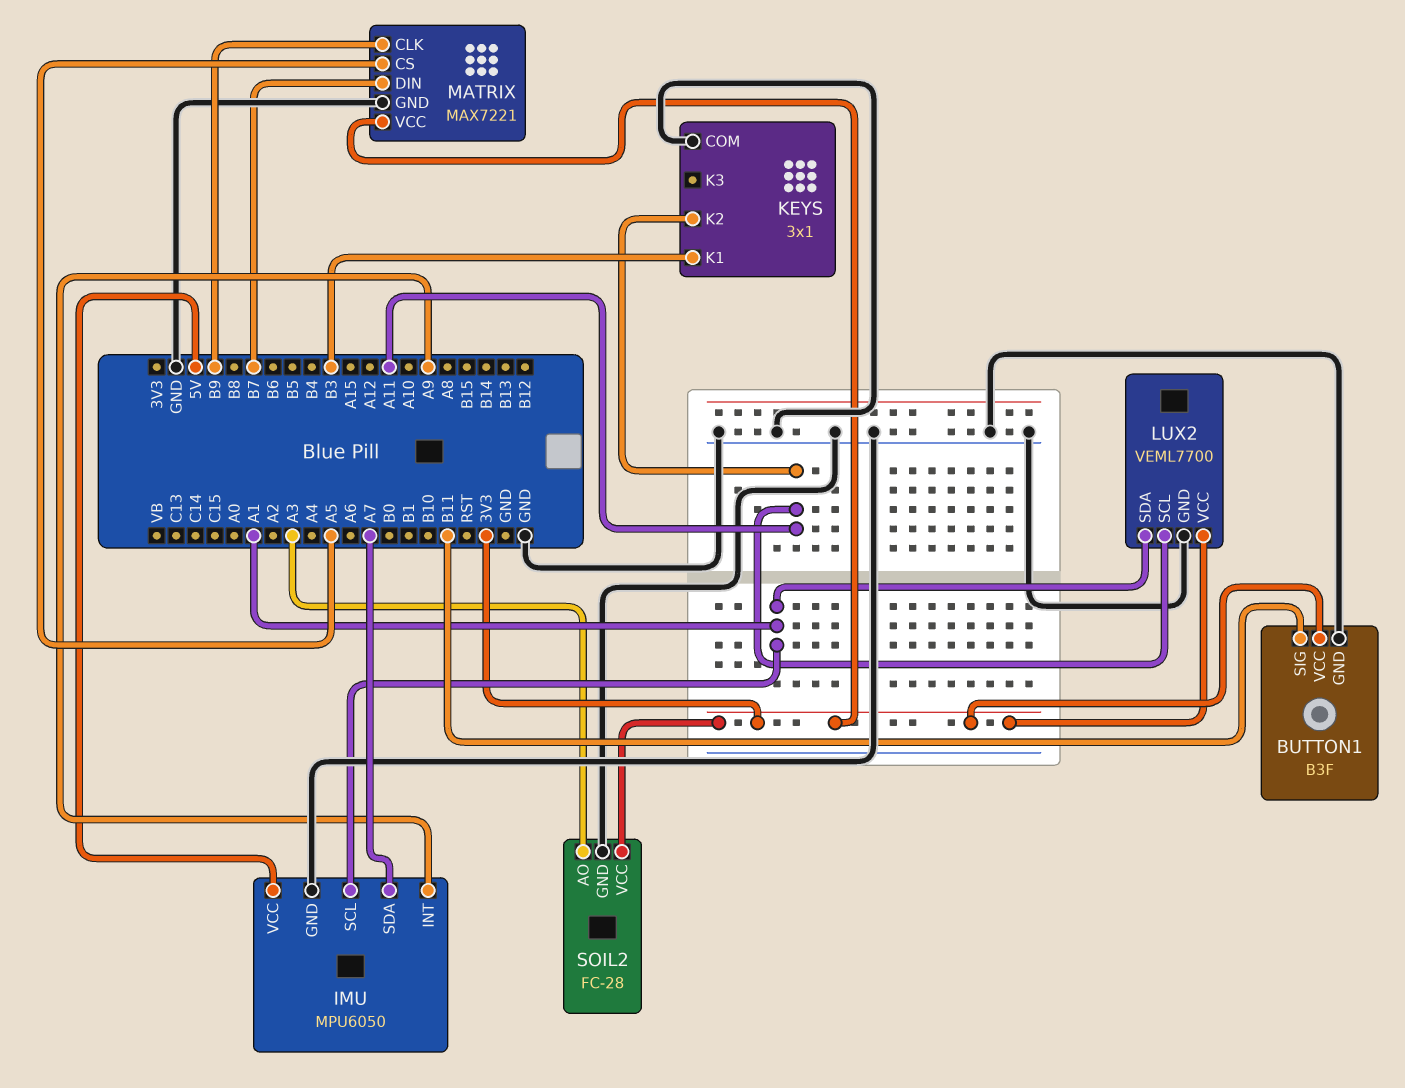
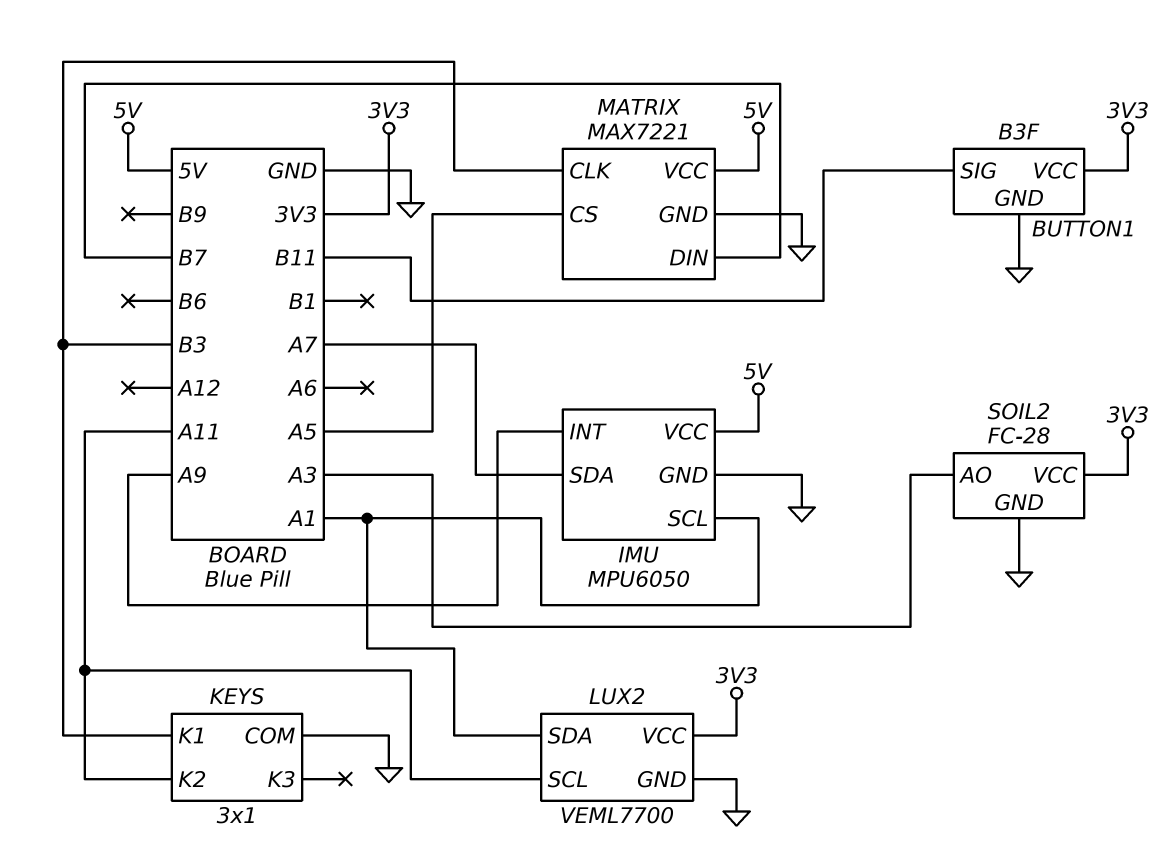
MATRIX pin CLK: B9 -> B3
MATRIX pin VCC: 3V3 -> 5V

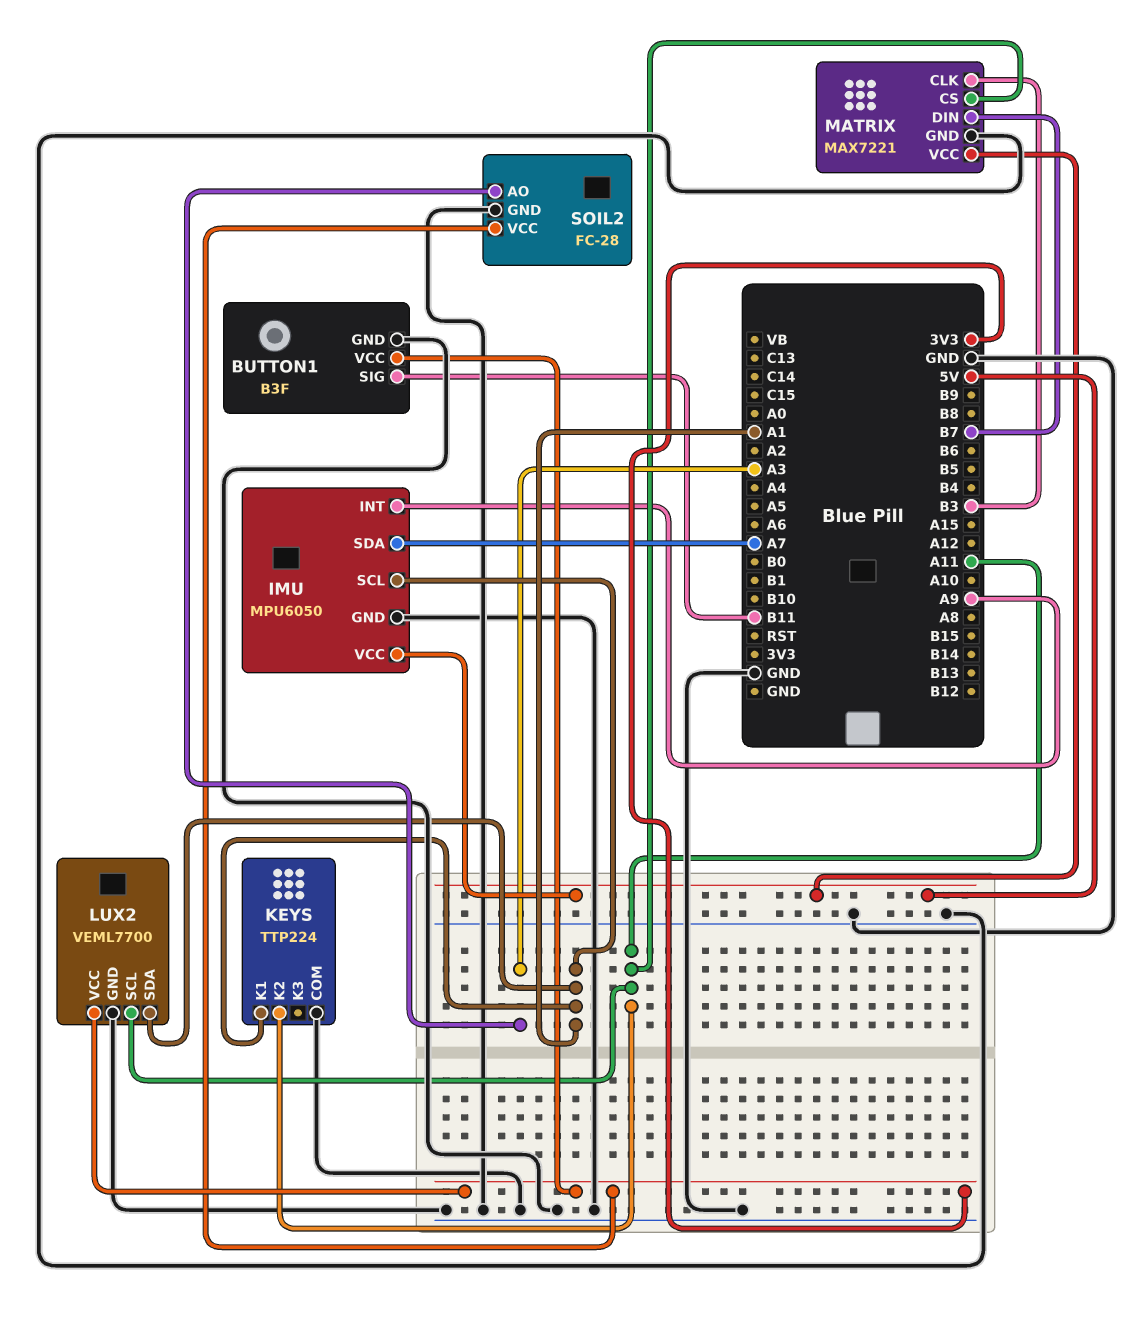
KEYS: 3x1 -> TTP224
KEYS pin K1: B3 -> A1
MATRIX pin CS: A5 -> A11

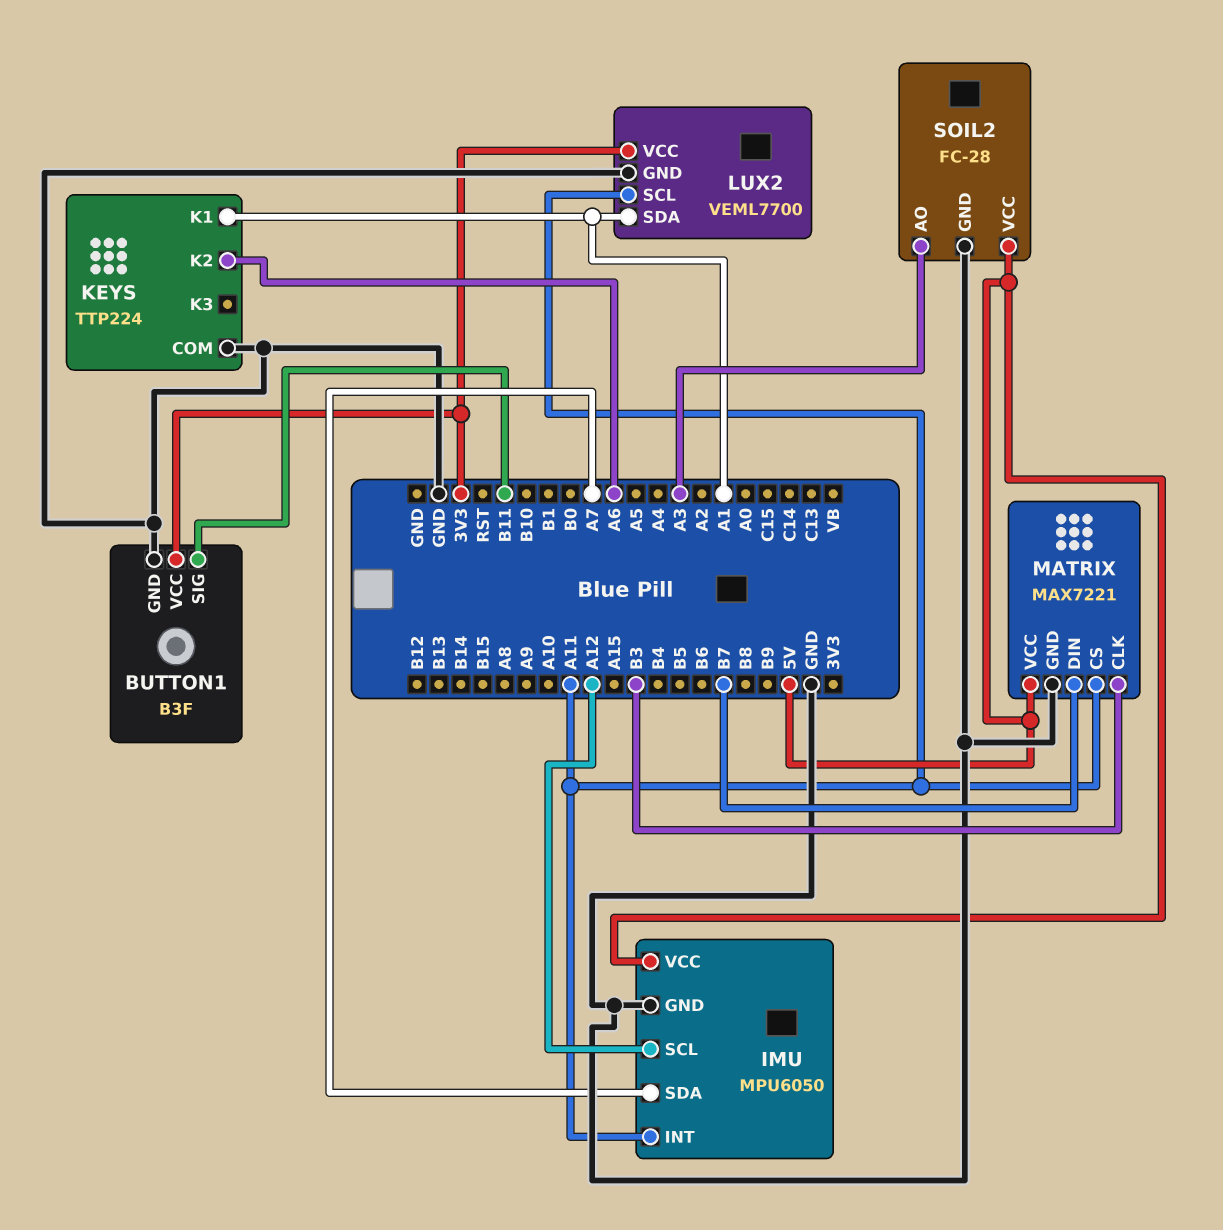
IMU pin INT: A9 -> A11
IMU pin SCL: A1 -> A12
KEYS pin K2: A11 -> A6
SOIL2 pin VCC: 3V3 -> 5V

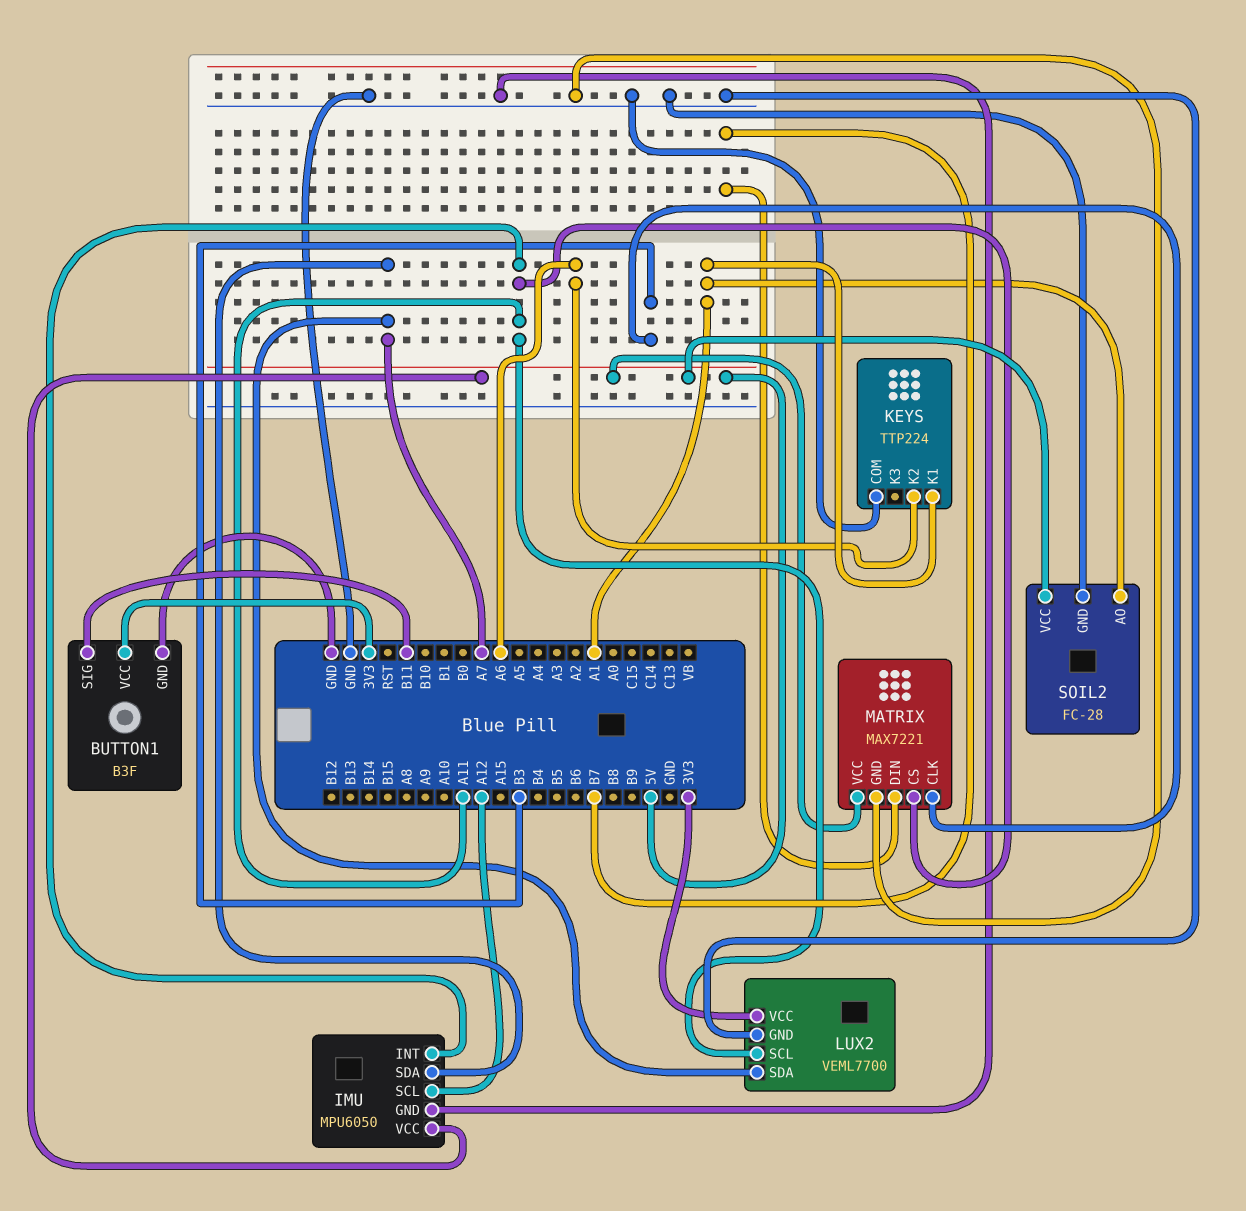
LUX2 pin SDA: A1 -> A7
SOIL2 pin AO: A3 -> A1

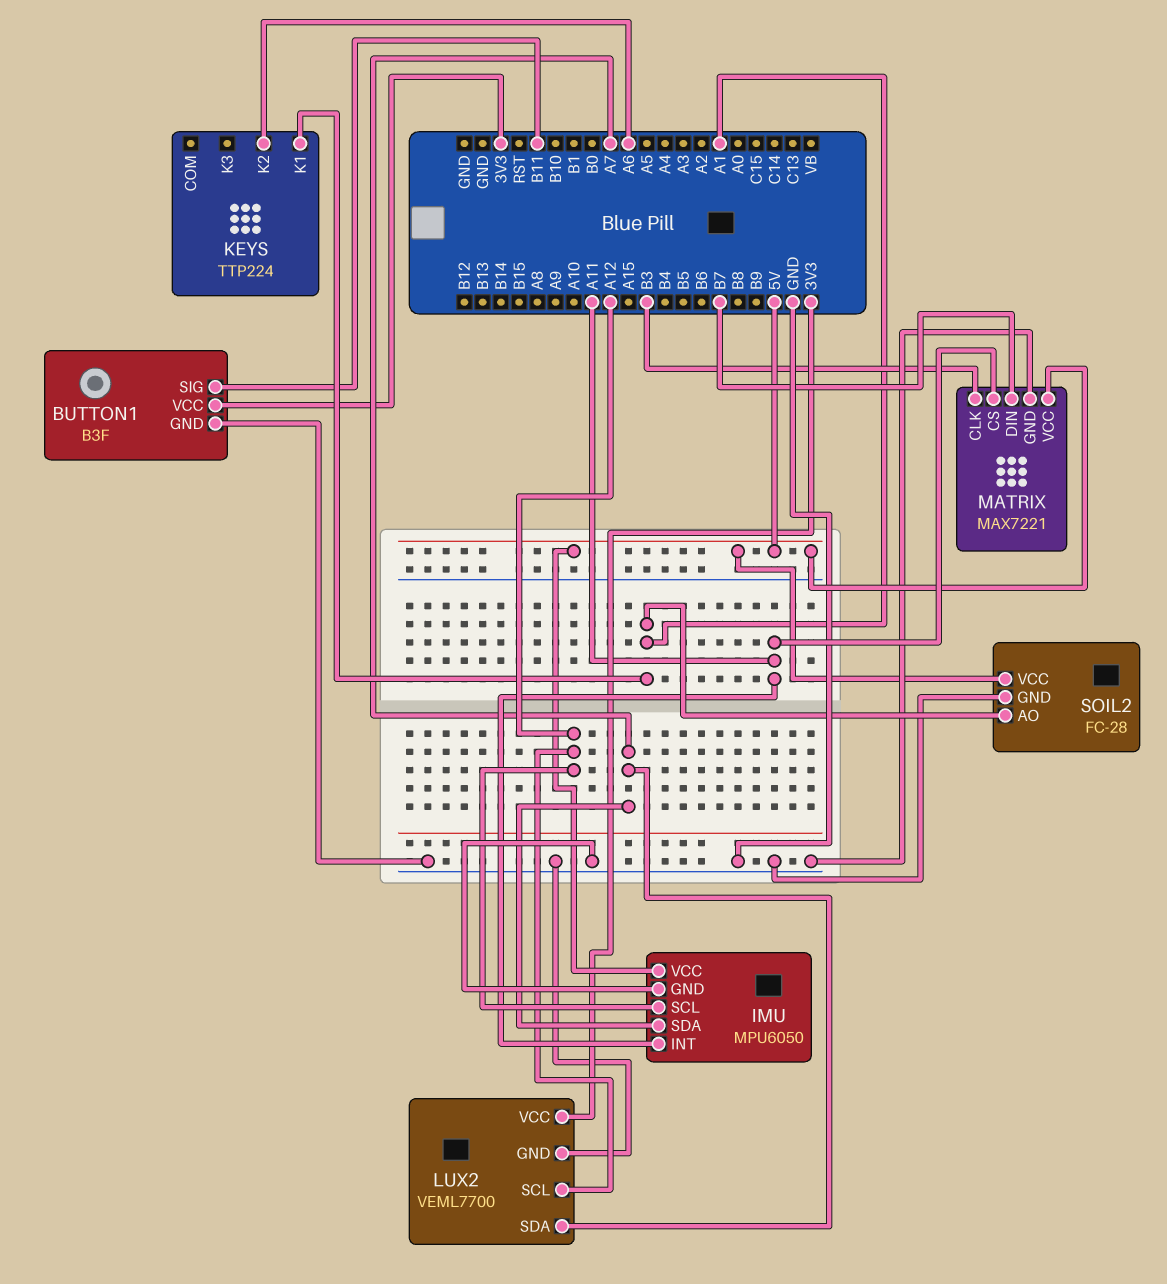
KEYS pin COM: GND -> none
LUX2 pin SCL: A11 -> A12

